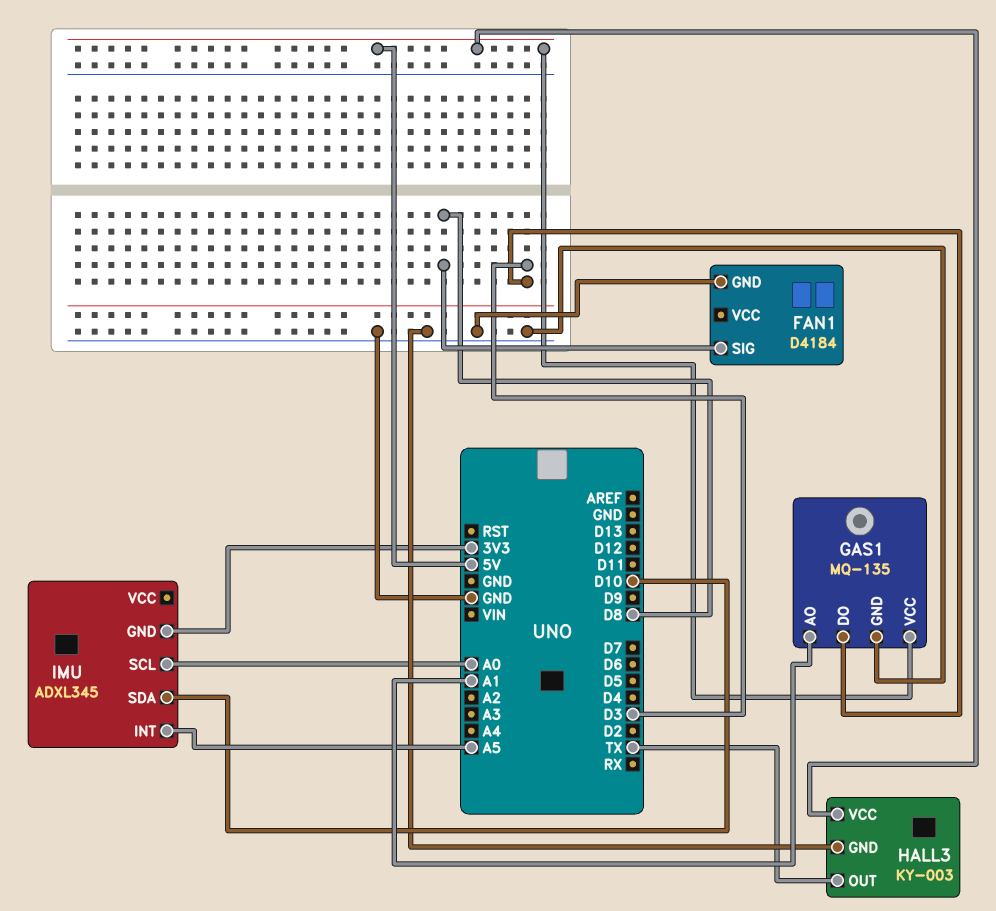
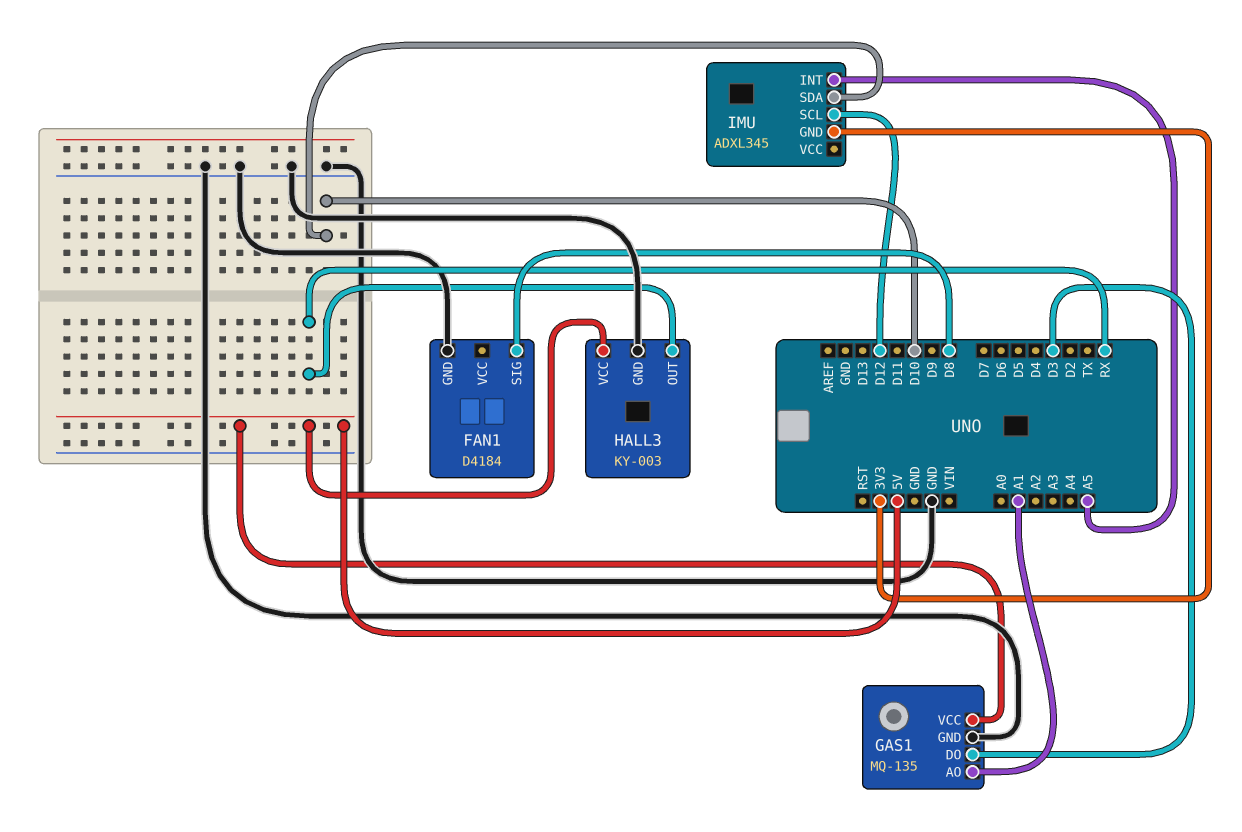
HALL3 pin OUT: TX -> RX
IMU pin SCL: A0 -> D12

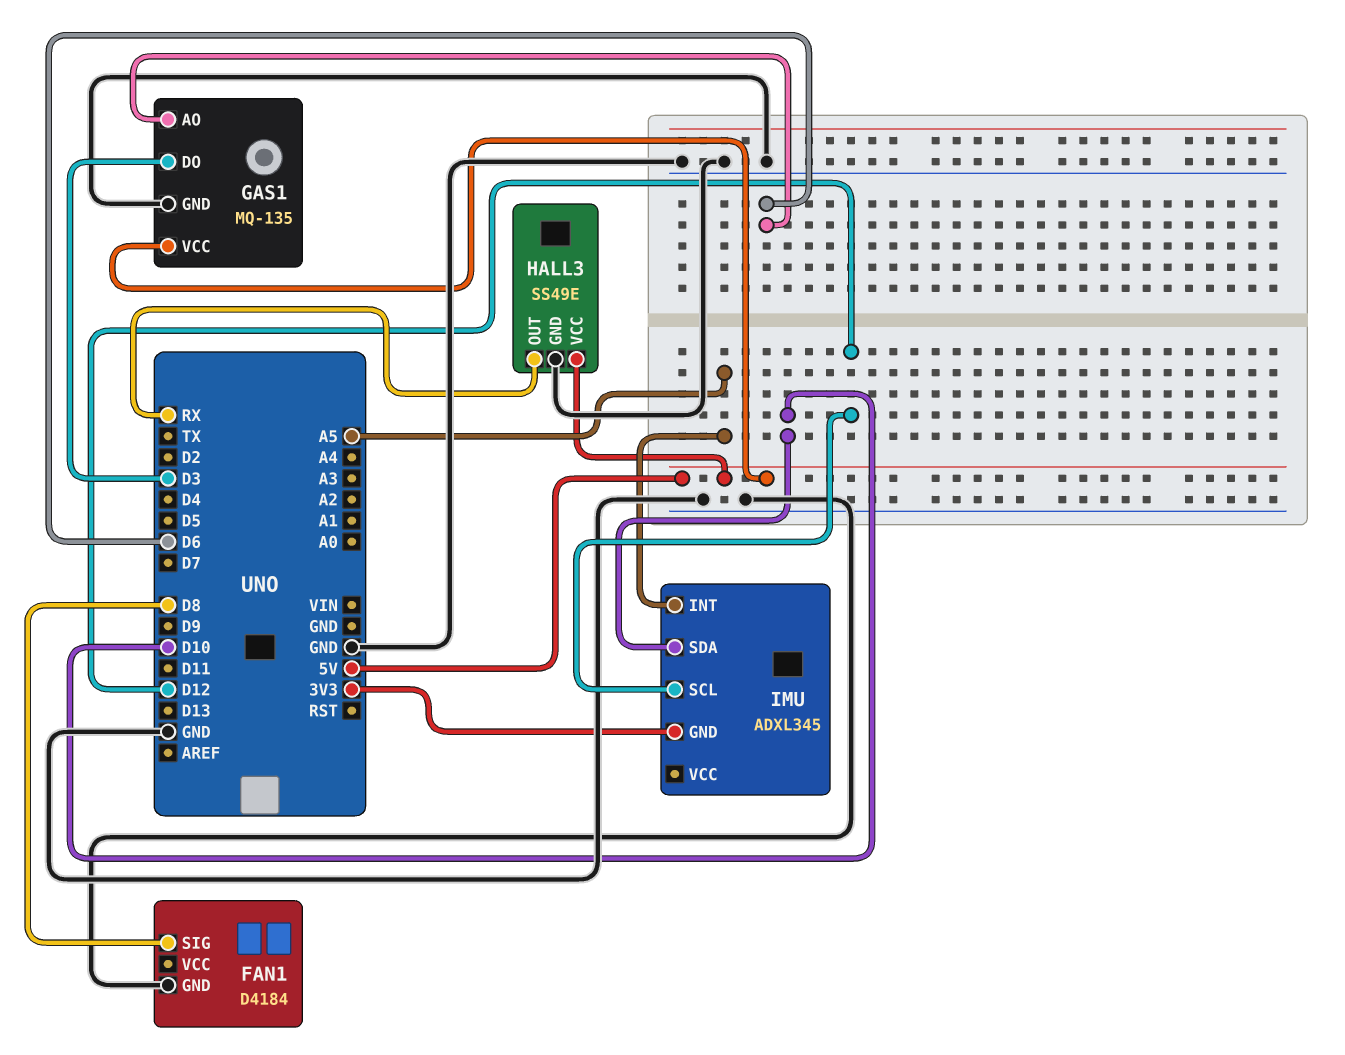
GAS1 pin AO: A1 -> D6
HALL3: KY-003 -> SS49E

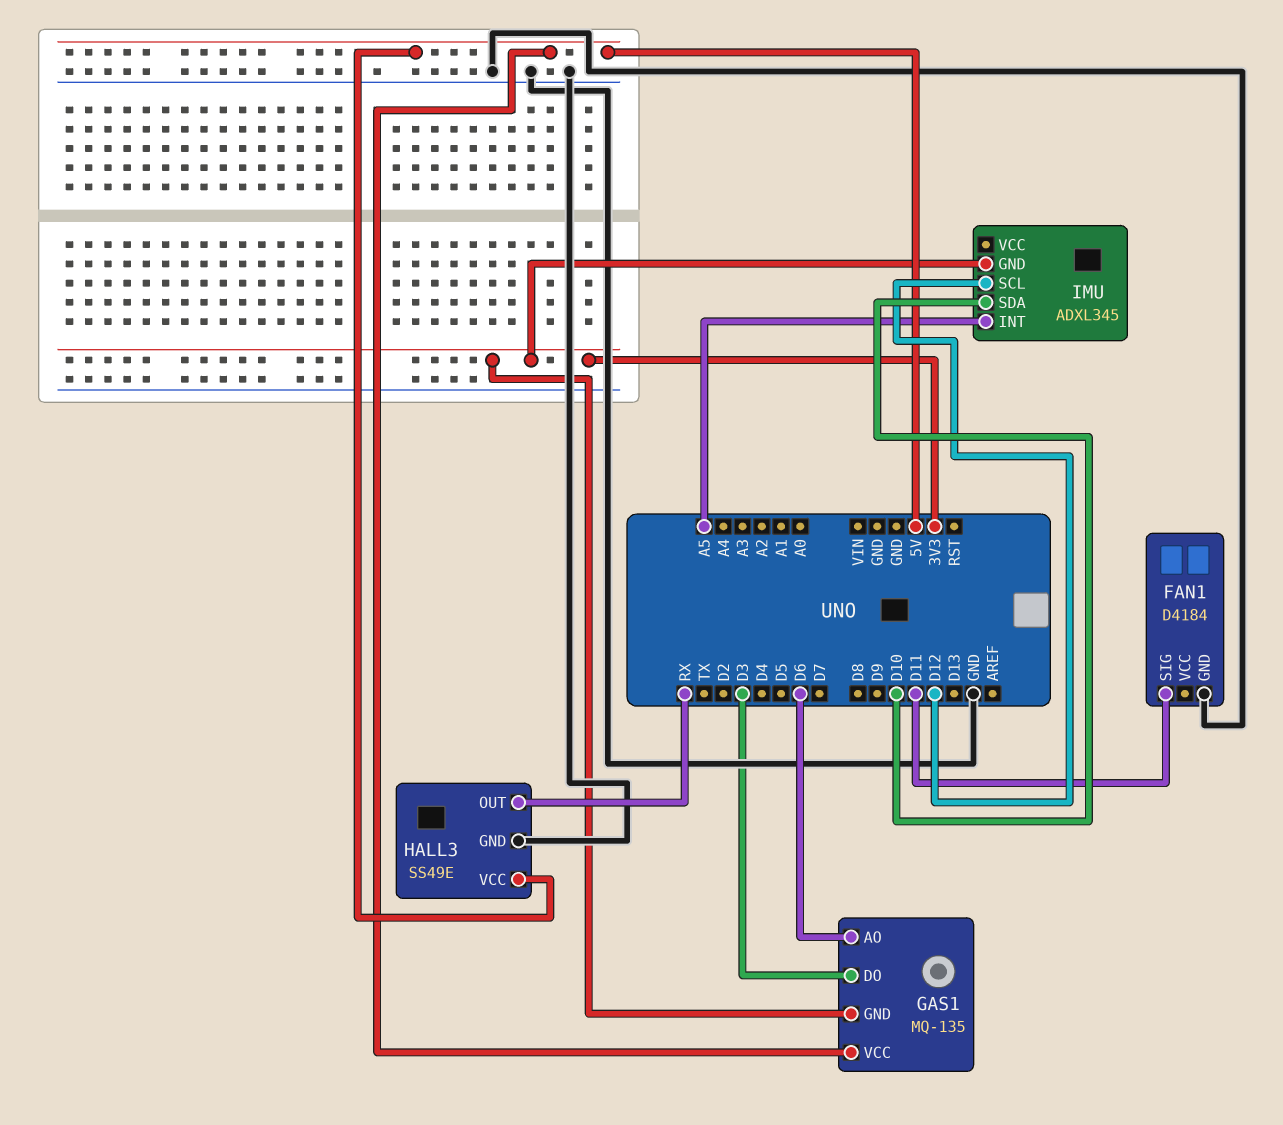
FAN1 pin SIG: D8 -> D11
GAS1 pin GND: GND -> 3V3

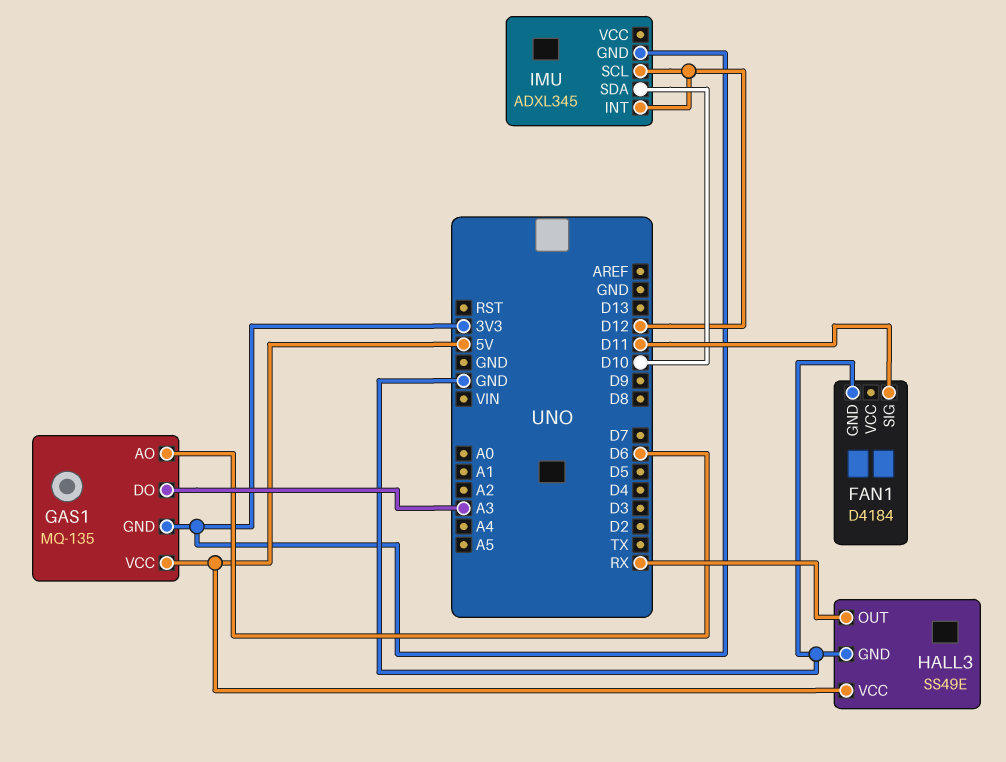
GAS1 pin DO: D3 -> A3
IMU pin INT: A5 -> D12

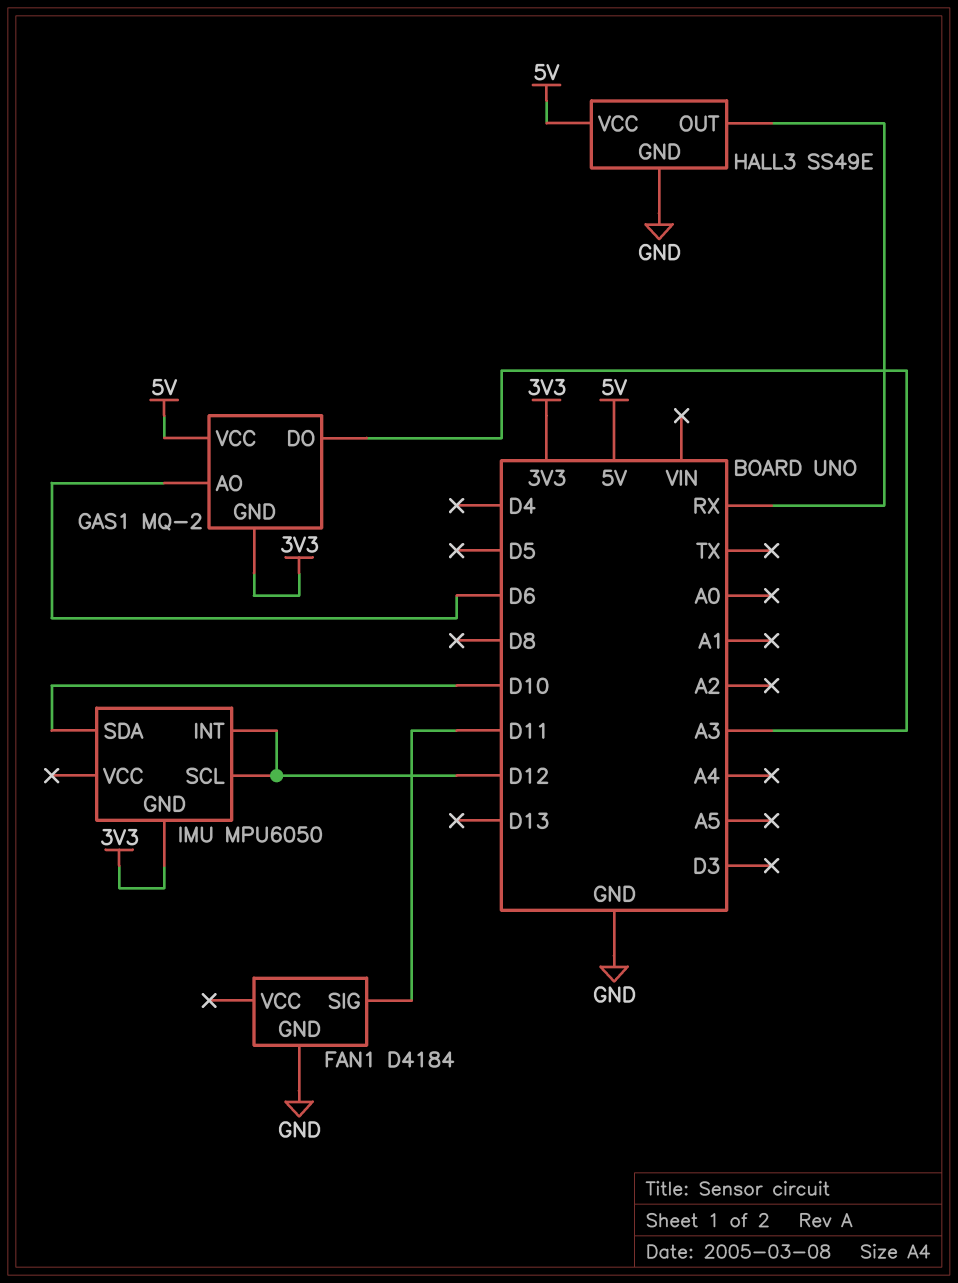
GAS1: MQ-135 -> MQ-2
IMU: ADXL345 -> MPU6050

